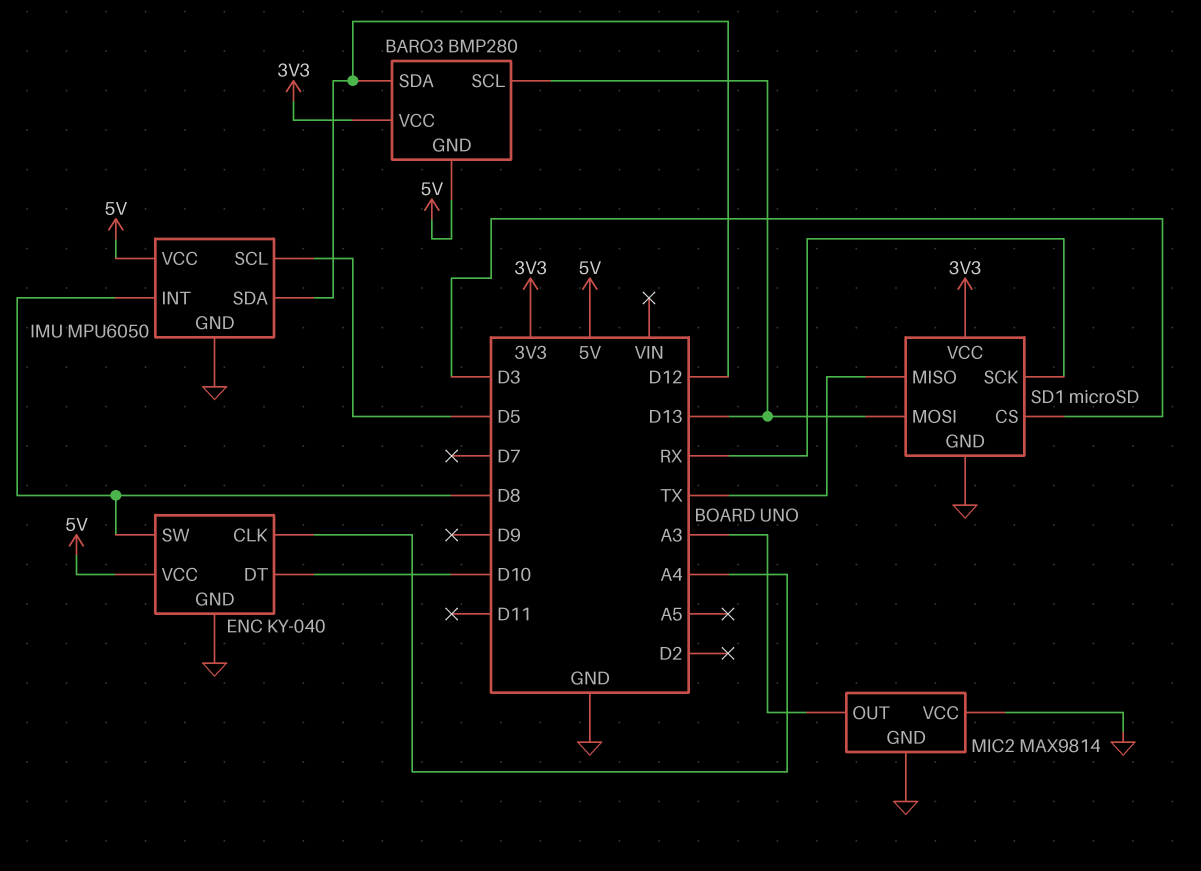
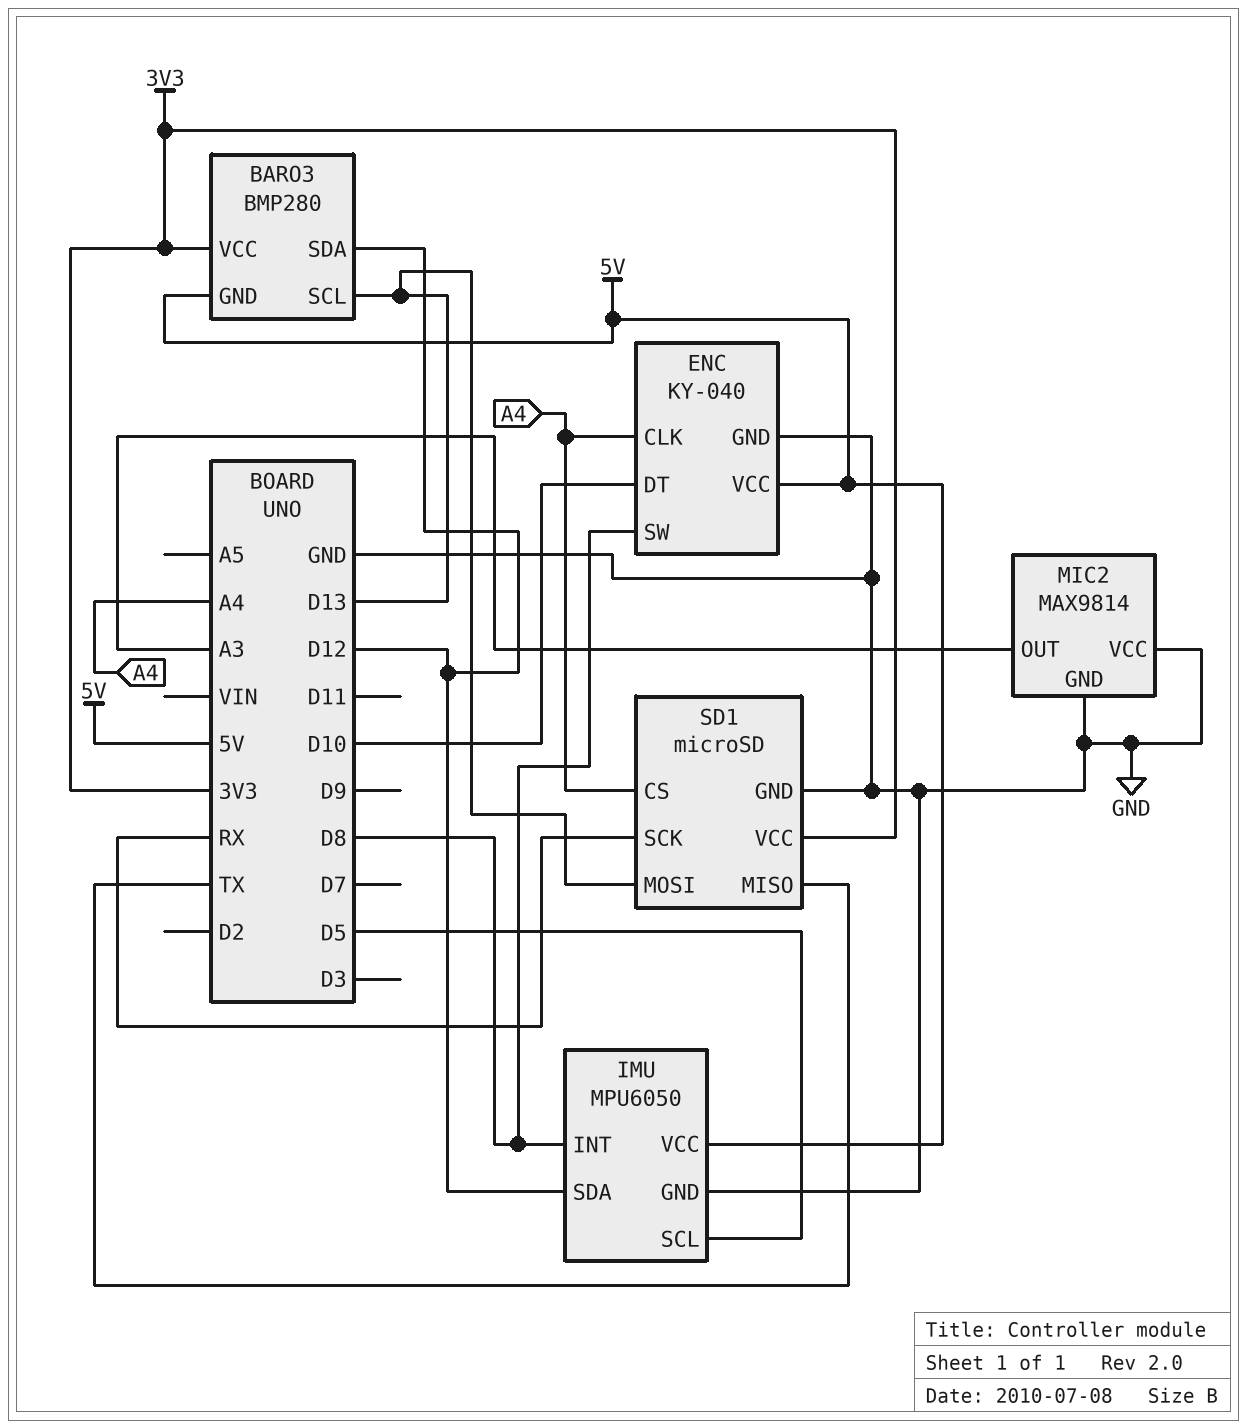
SD1 pin CS: D3 -> A4

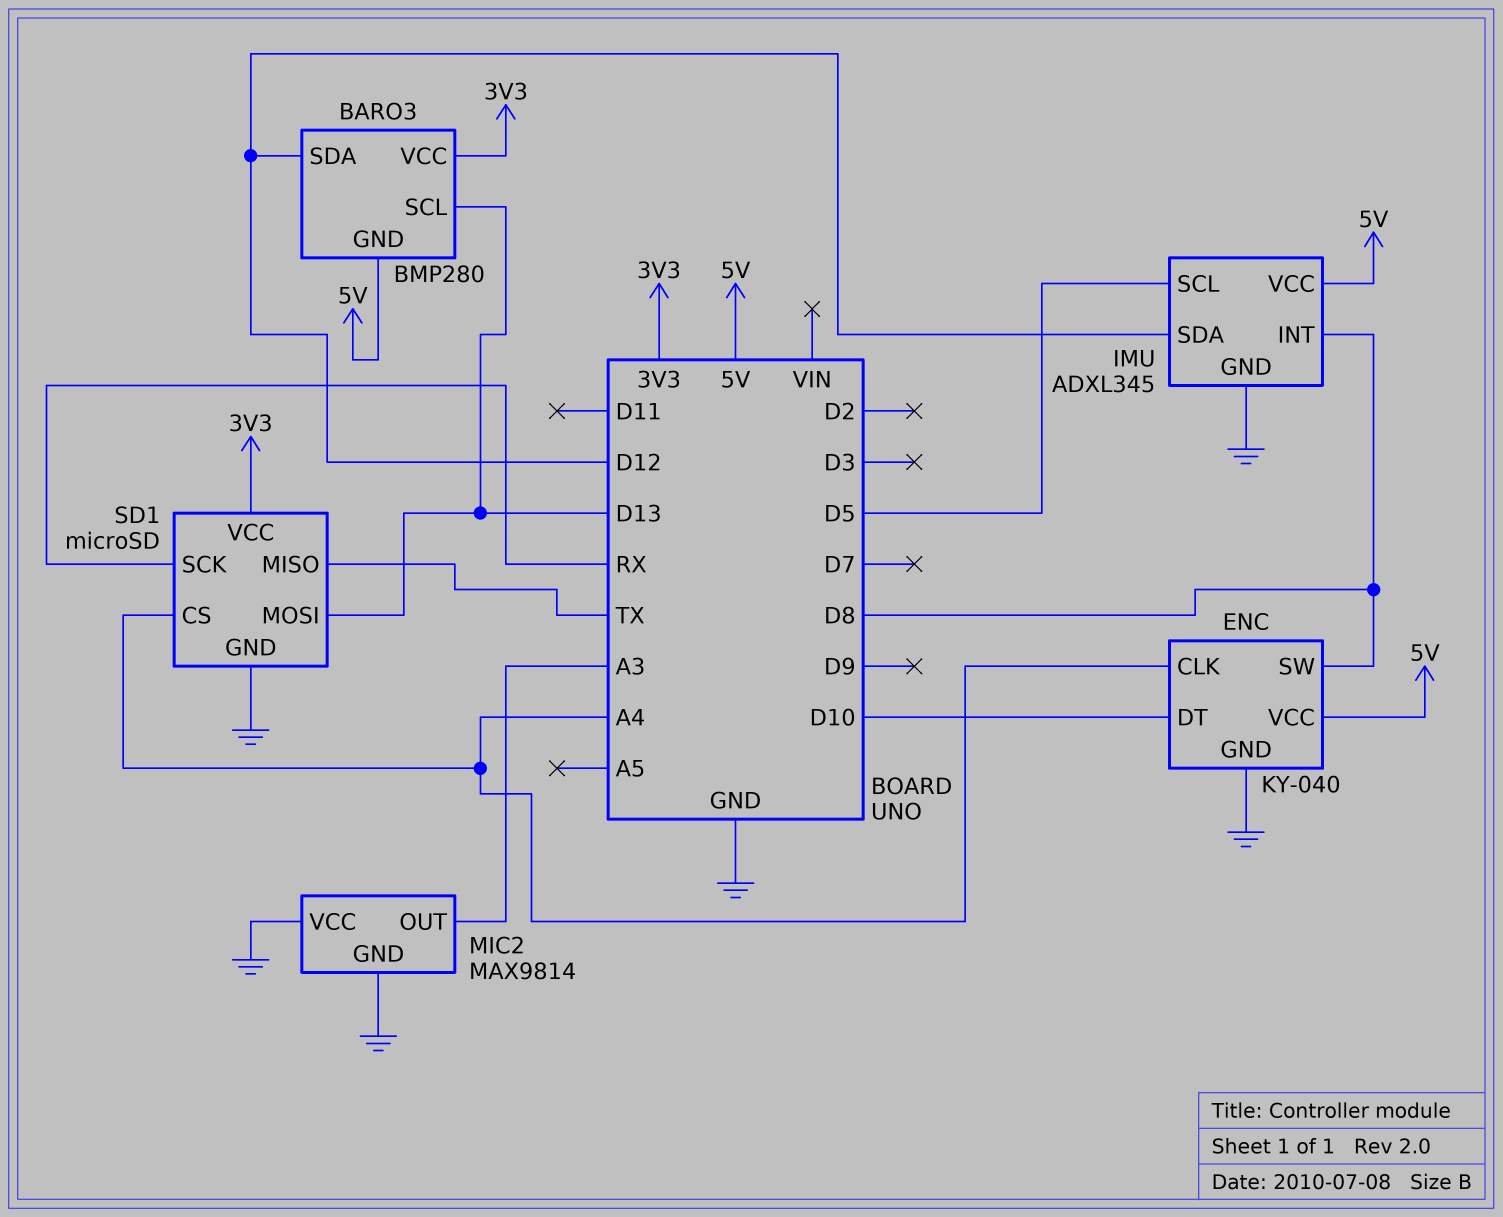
IMU: MPU6050 -> ADXL345

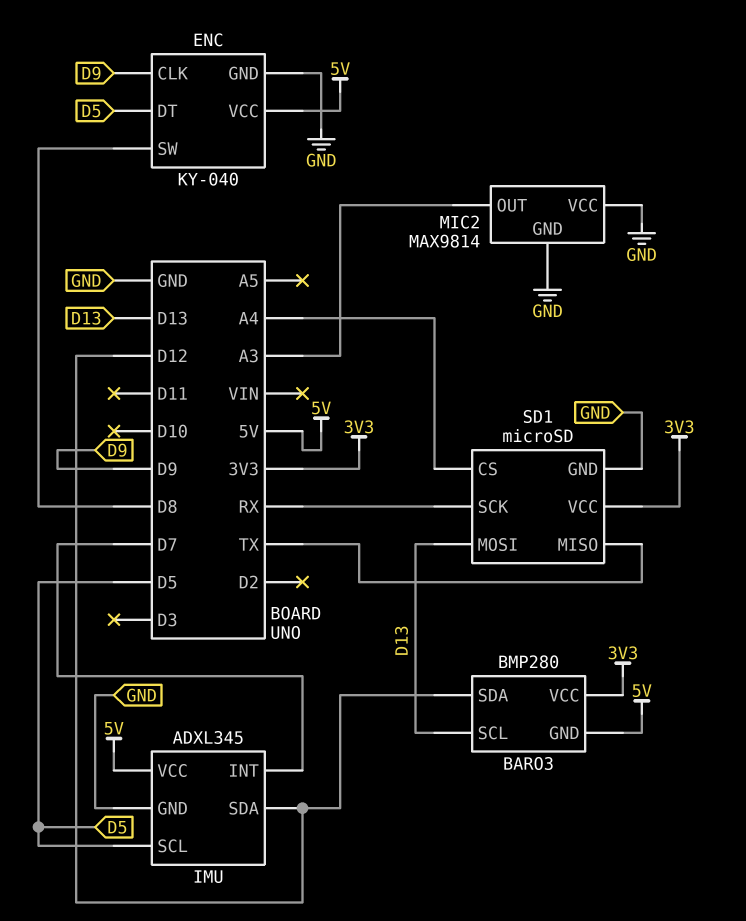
ENC pin CLK: A4 -> D9
ENC pin DT: D10 -> D5
IMU pin INT: D8 -> D7

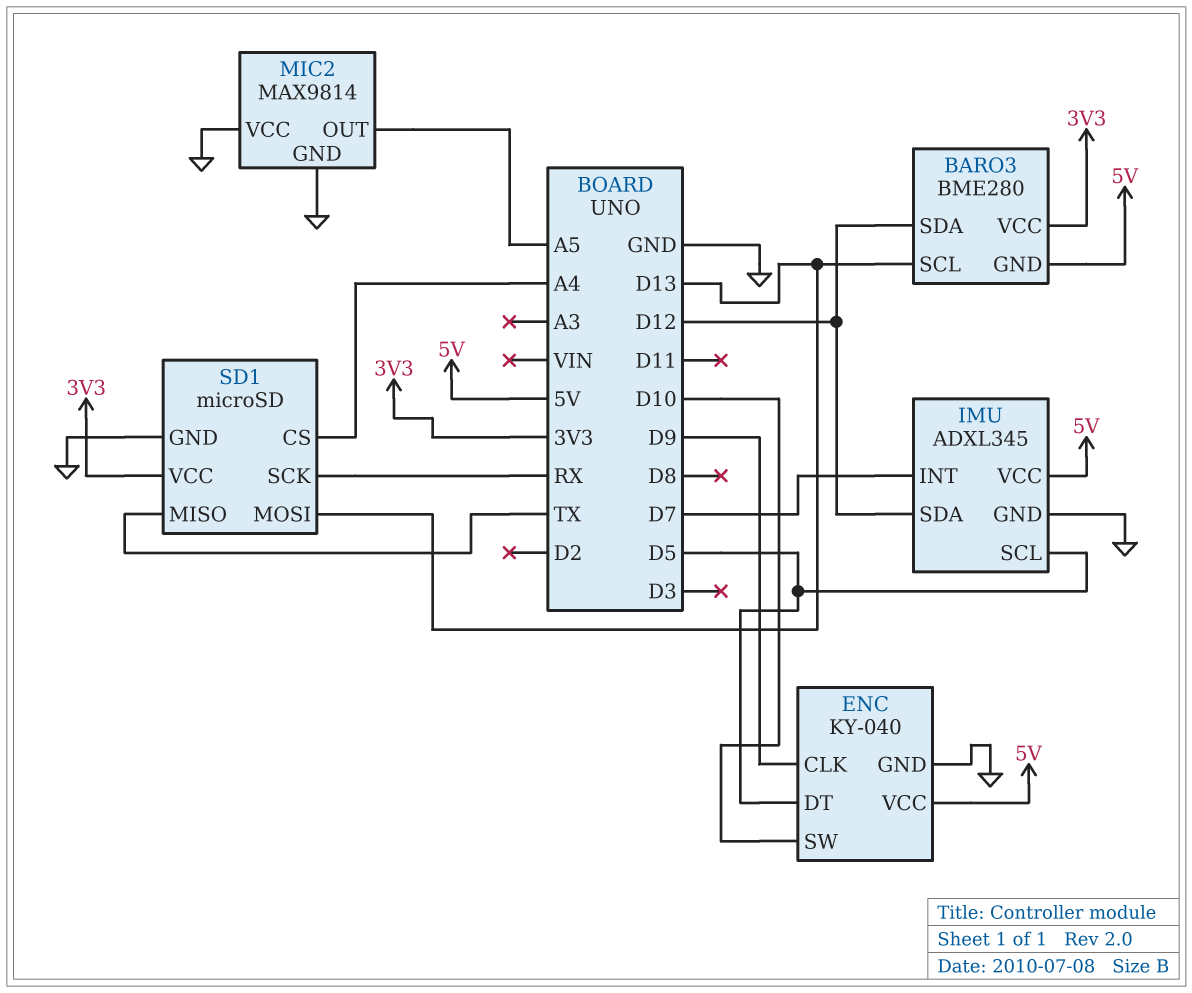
BARO3: BMP280 -> BME280
ENC pin SW: D8 -> D10
MIC2 pin OUT: A3 -> A5

